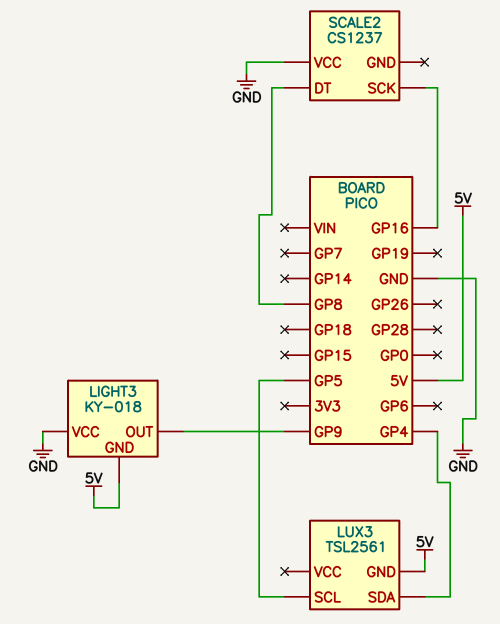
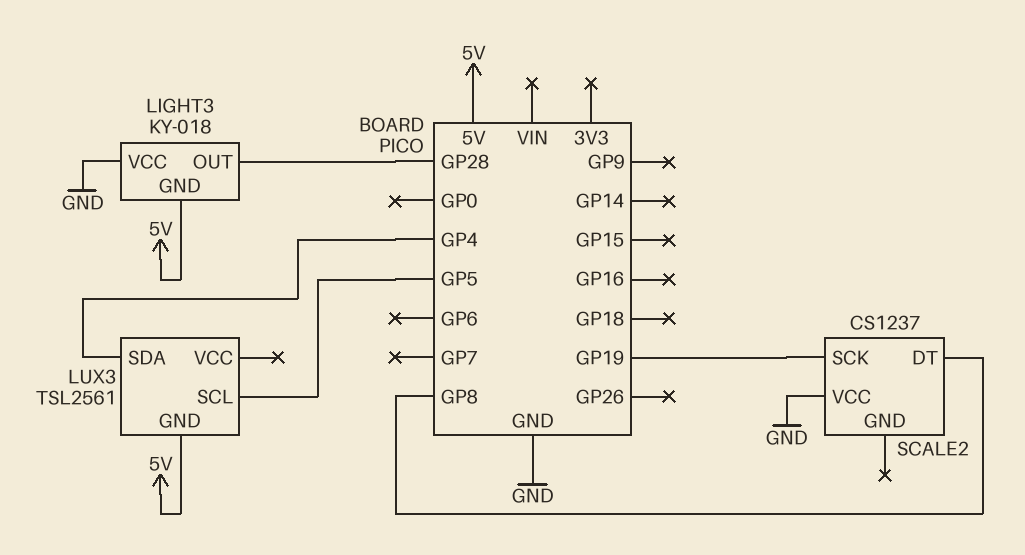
LIGHT3 pin OUT: GP9 -> GP28
SCALE2 pin SCK: GP16 -> GP19

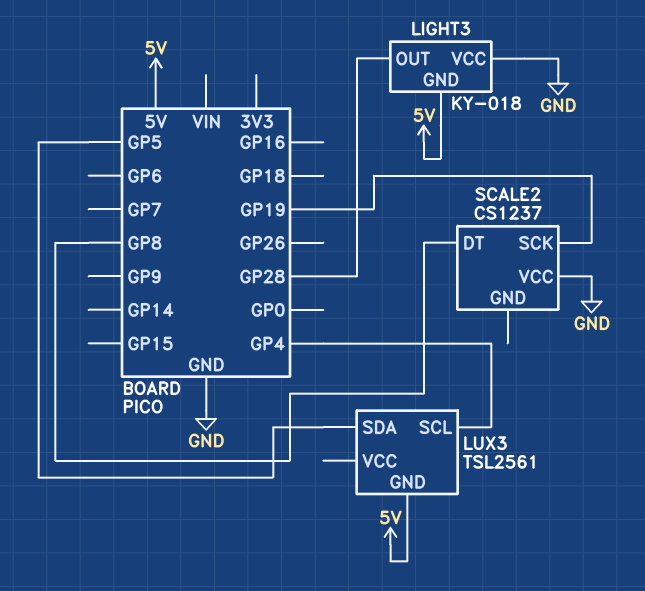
LUX3 pin SCL: GP5 -> GP4
LUX3 pin SDA: GP4 -> GP5

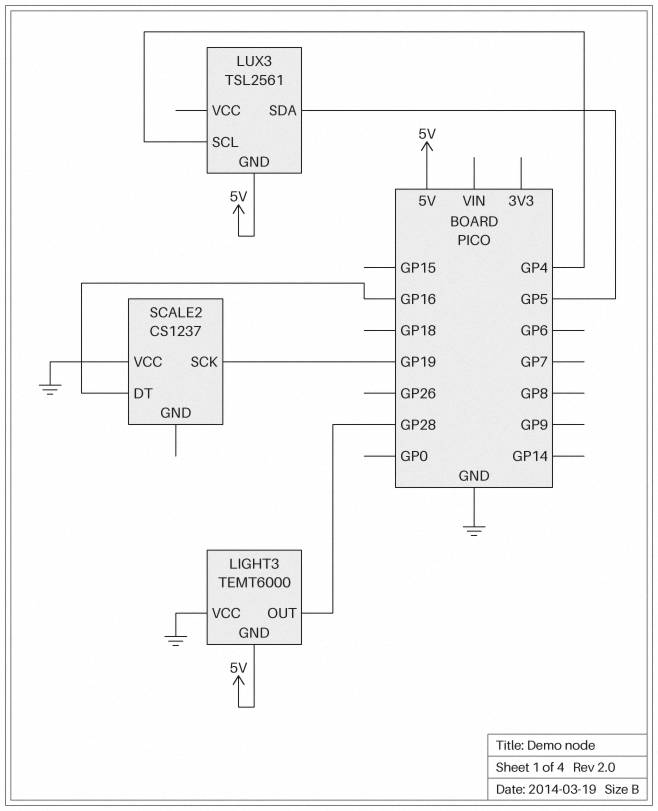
LIGHT3: KY-018 -> TEMT6000
SCALE2 pin DT: GP8 -> GP16

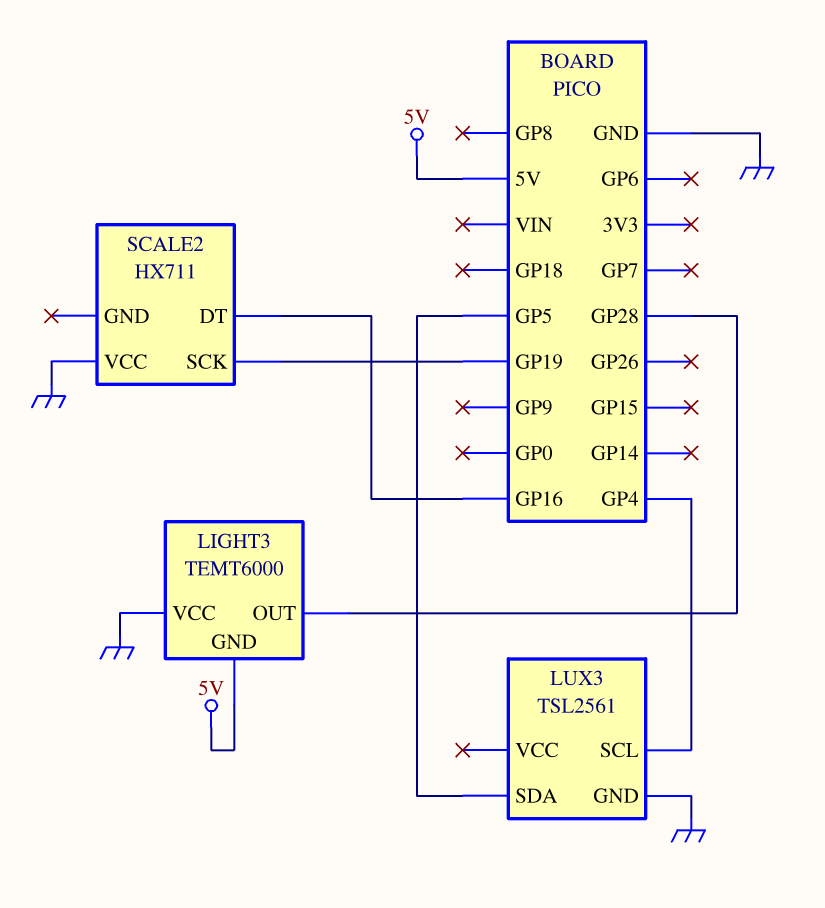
LUX3 pin GND: 5V -> GND
SCALE2: CS1237 -> HX711

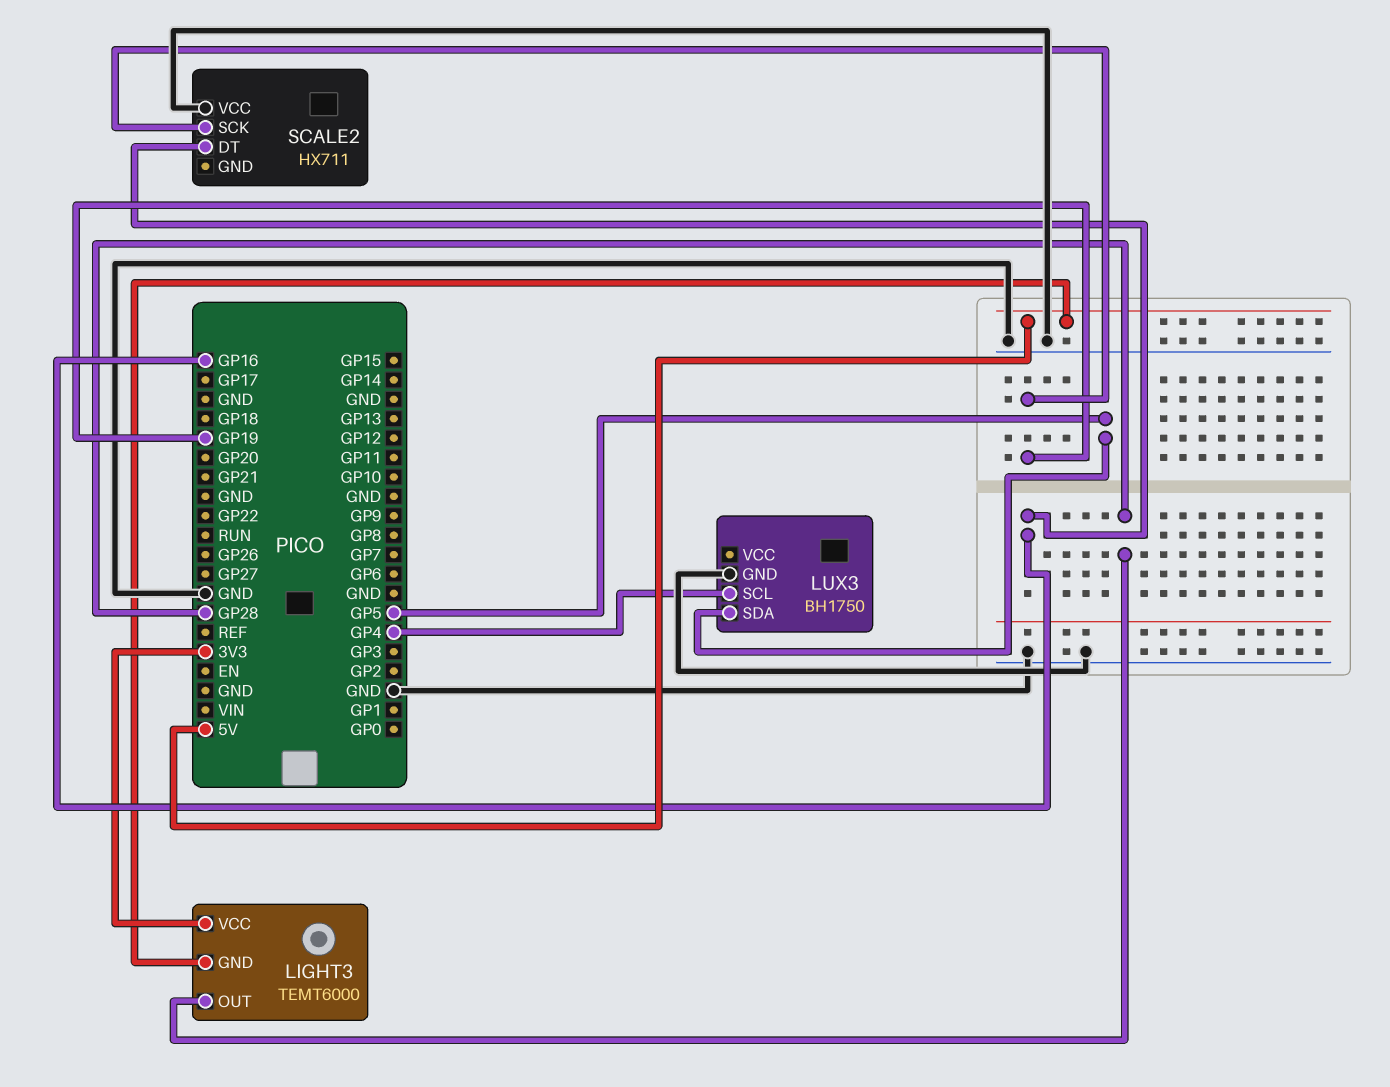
LIGHT3 pin VCC: GND -> 3V3
LUX3: TSL2561 -> BH1750

